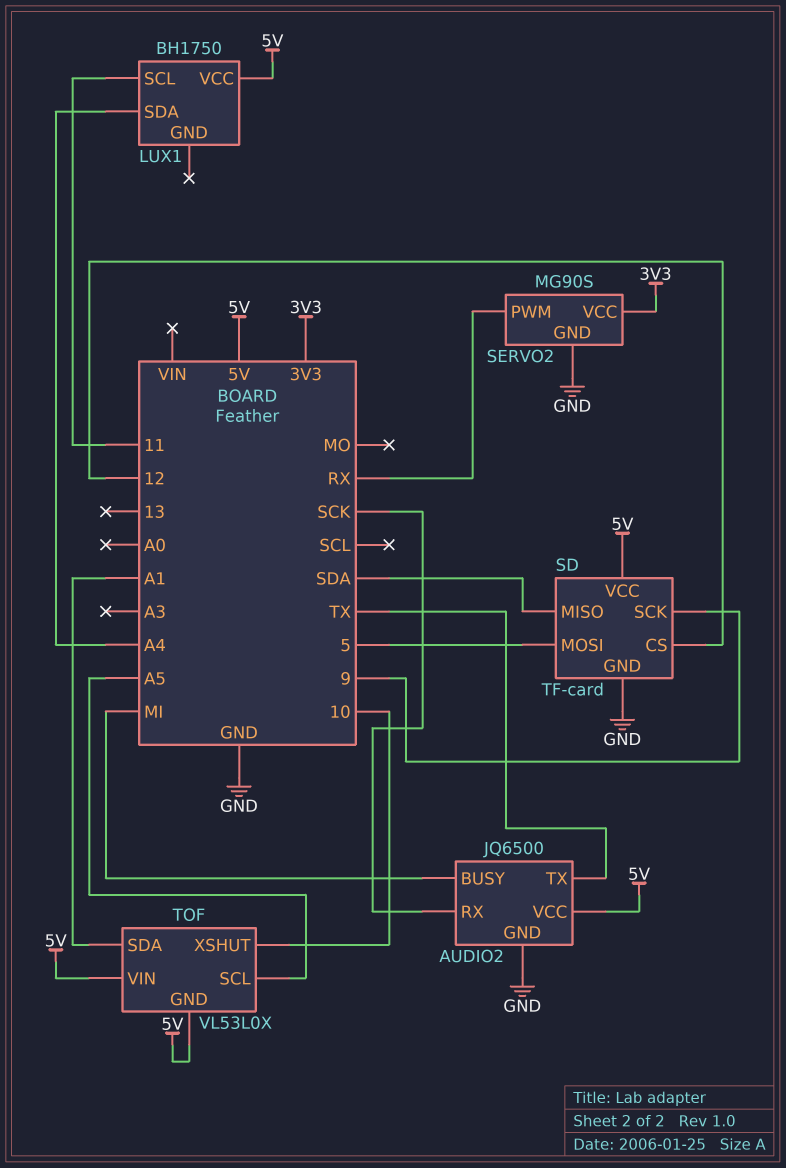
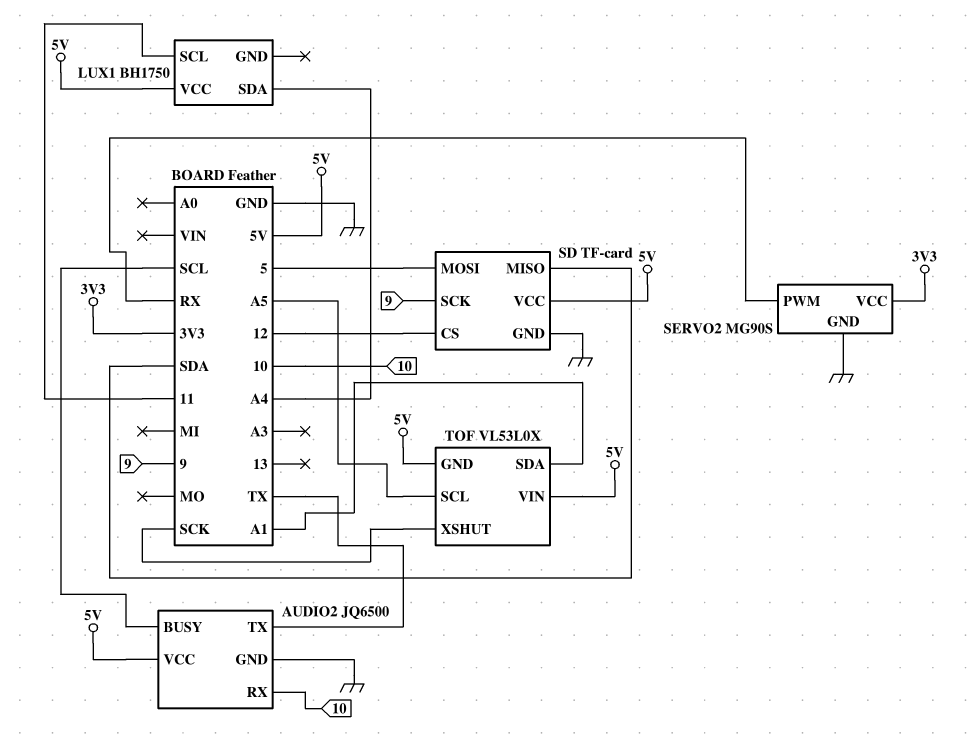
AUDIO2 pin BUSY: MI -> SCL
AUDIO2 pin RX: SCK -> 10
TOF pin XSHUT: 10 -> SCK

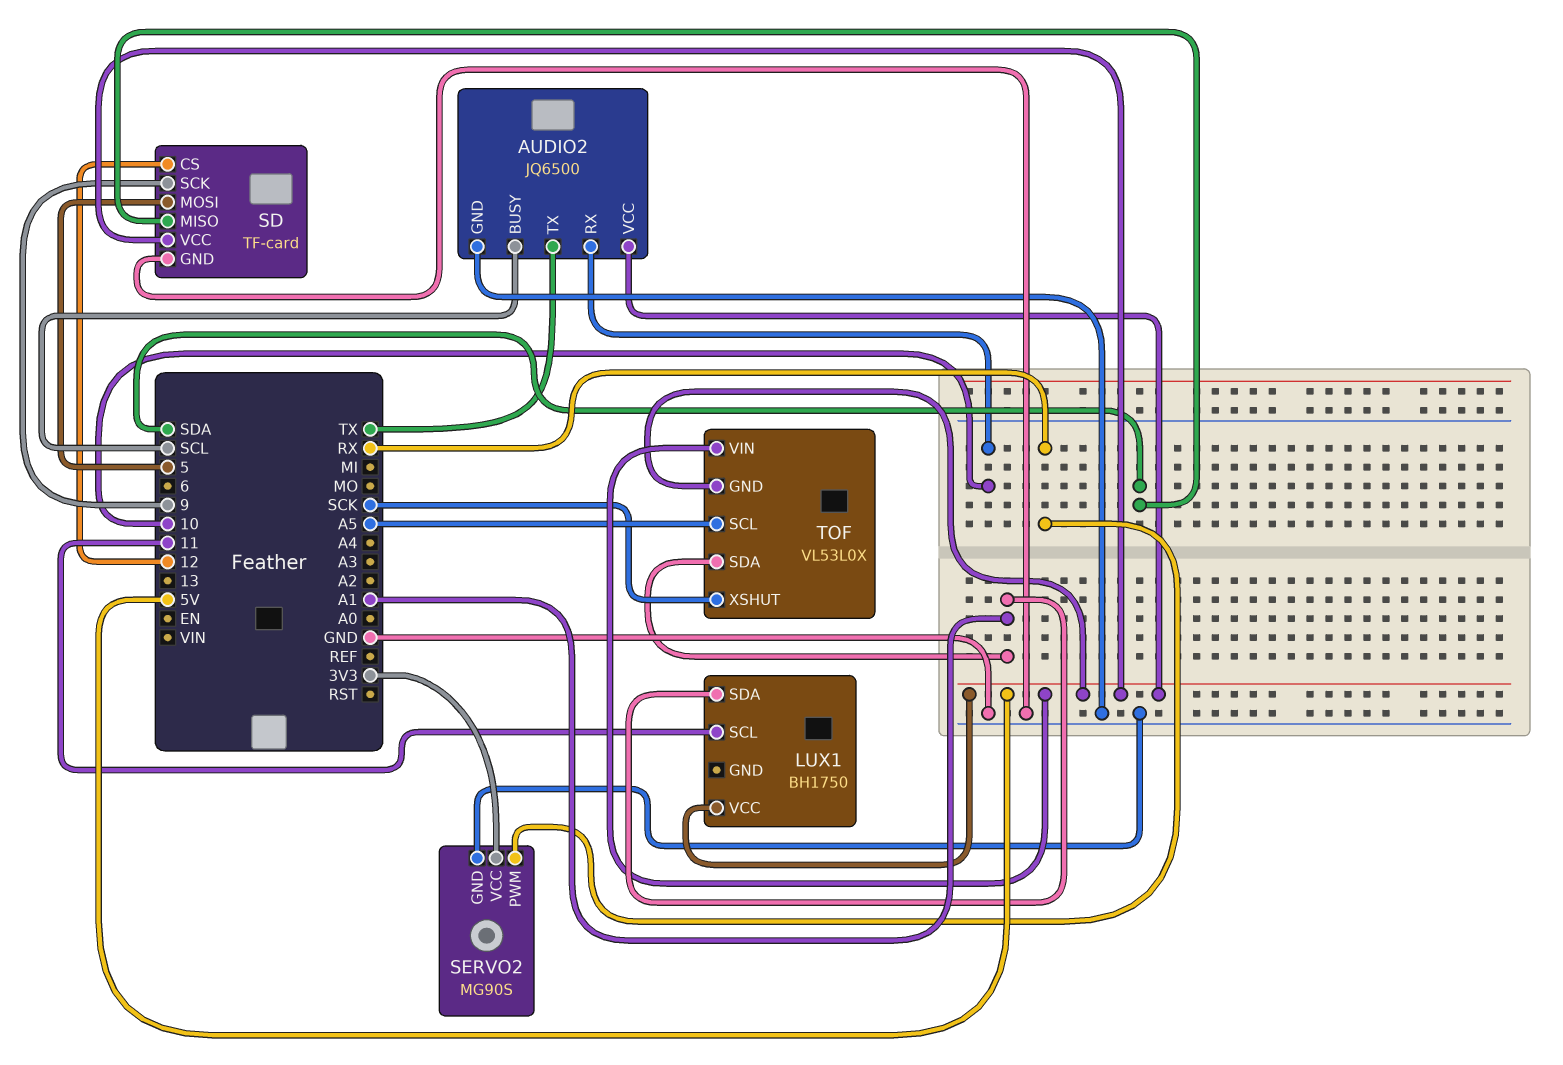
LUX1 pin SDA: A4 -> A1

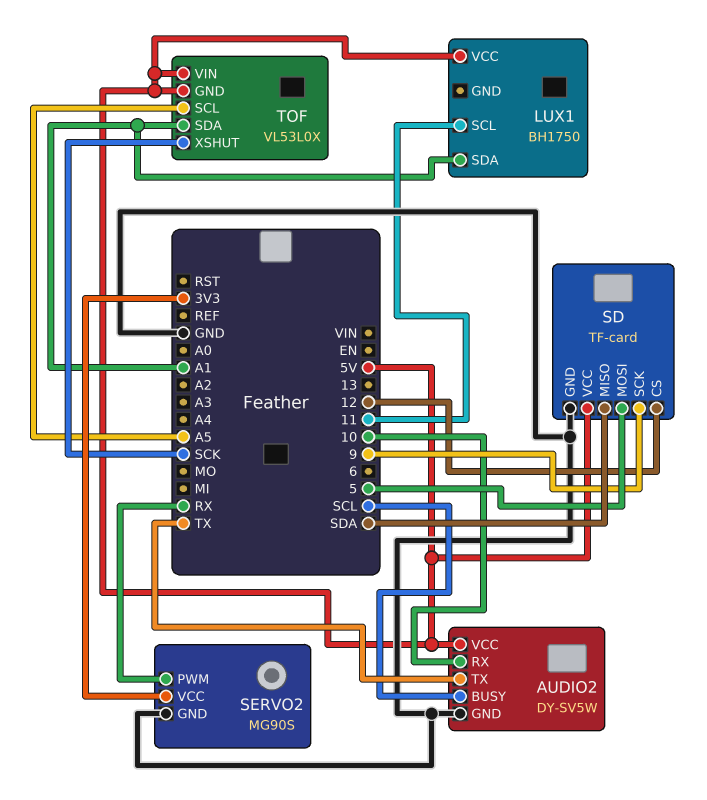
AUDIO2: JQ6500 -> DY-SV5W

